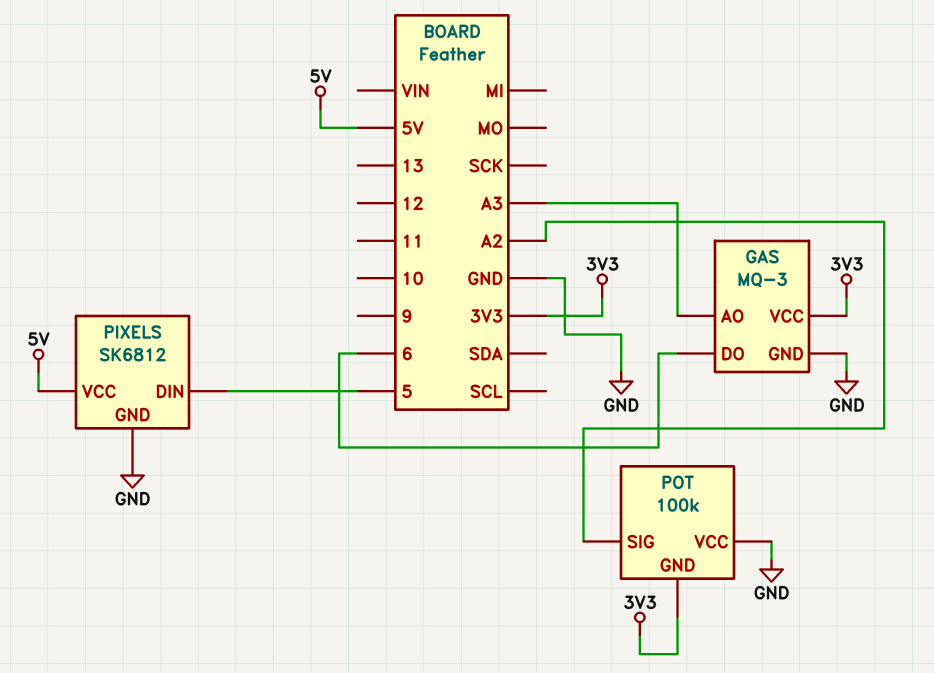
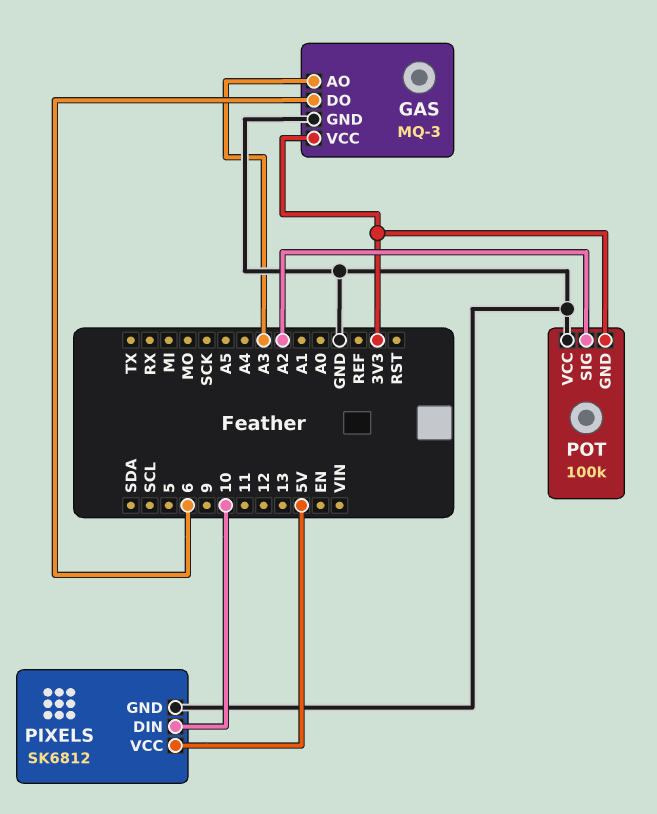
PIXELS pin DIN: 5 -> 10

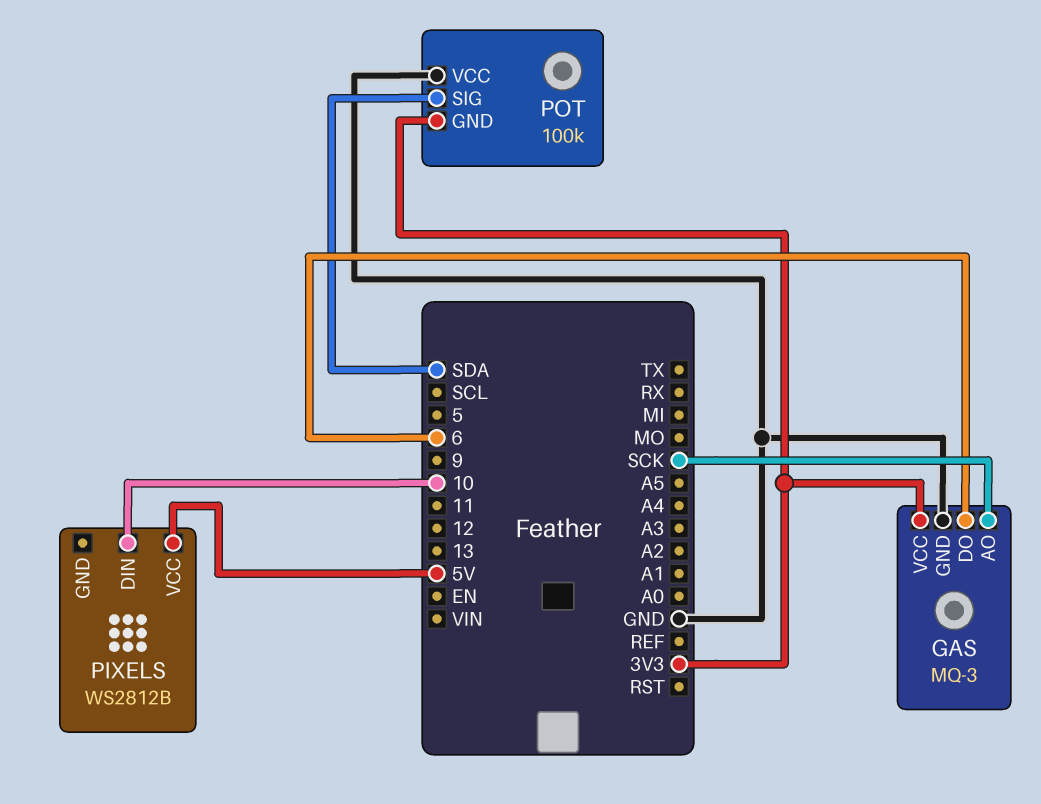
GAS pin AO: A3 -> SCK
PIXELS: SK6812 -> WS2812B
PIXELS pin GND: GND -> none
POT pin SIG: A2 -> SDA

